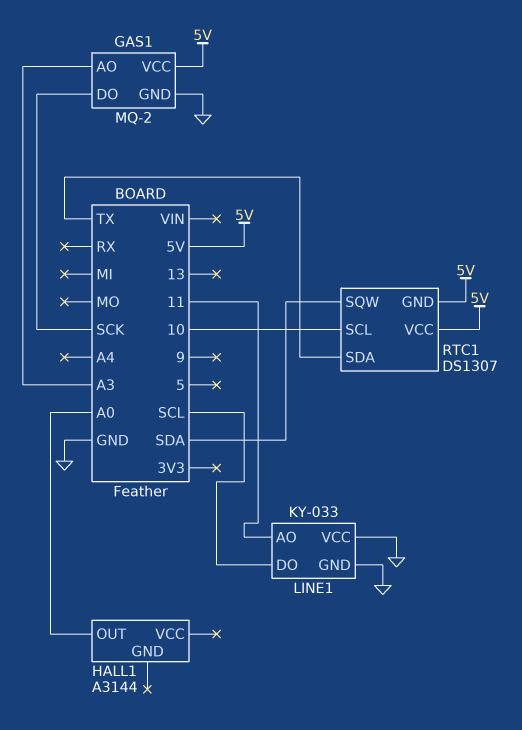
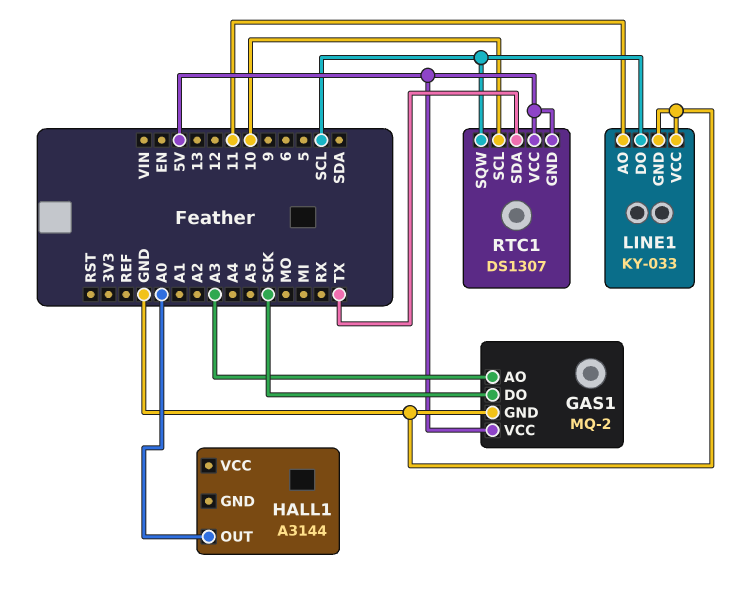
RTC1 pin SQW: SDA -> SCL

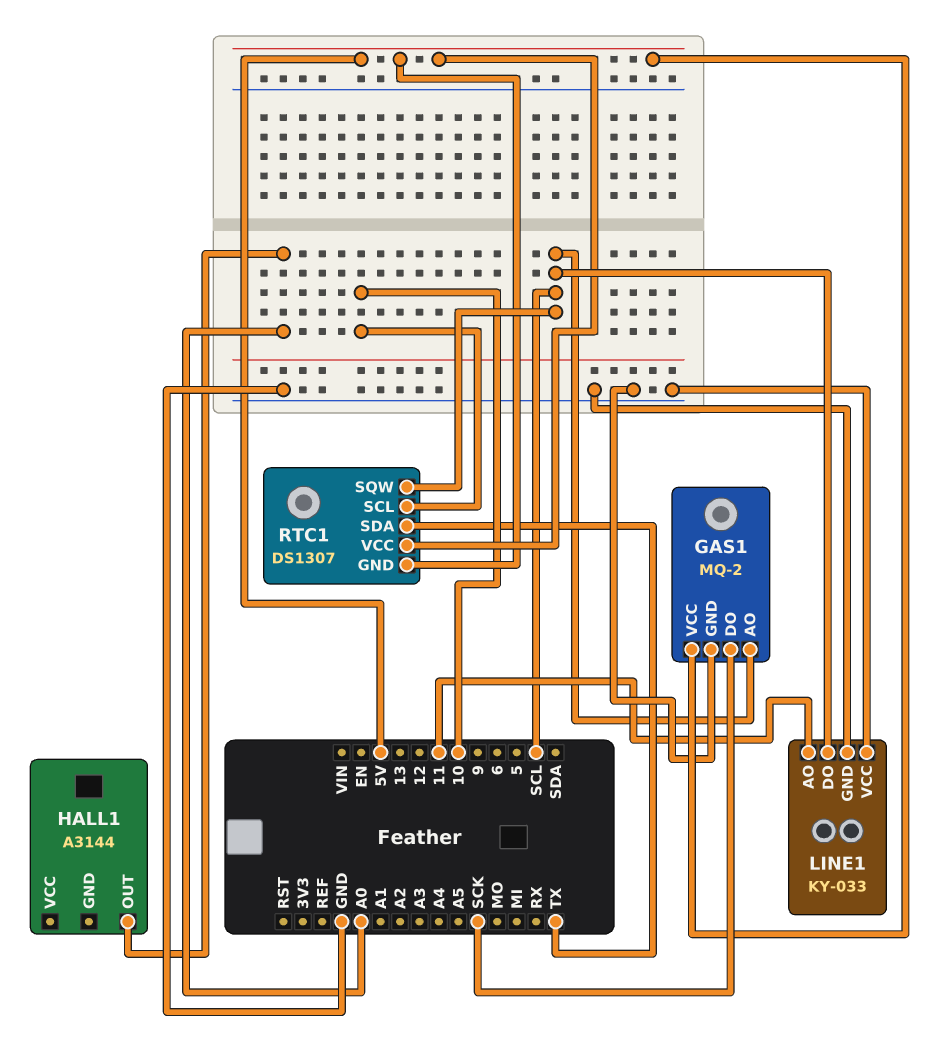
GAS1 pin AO: A3 -> SCL

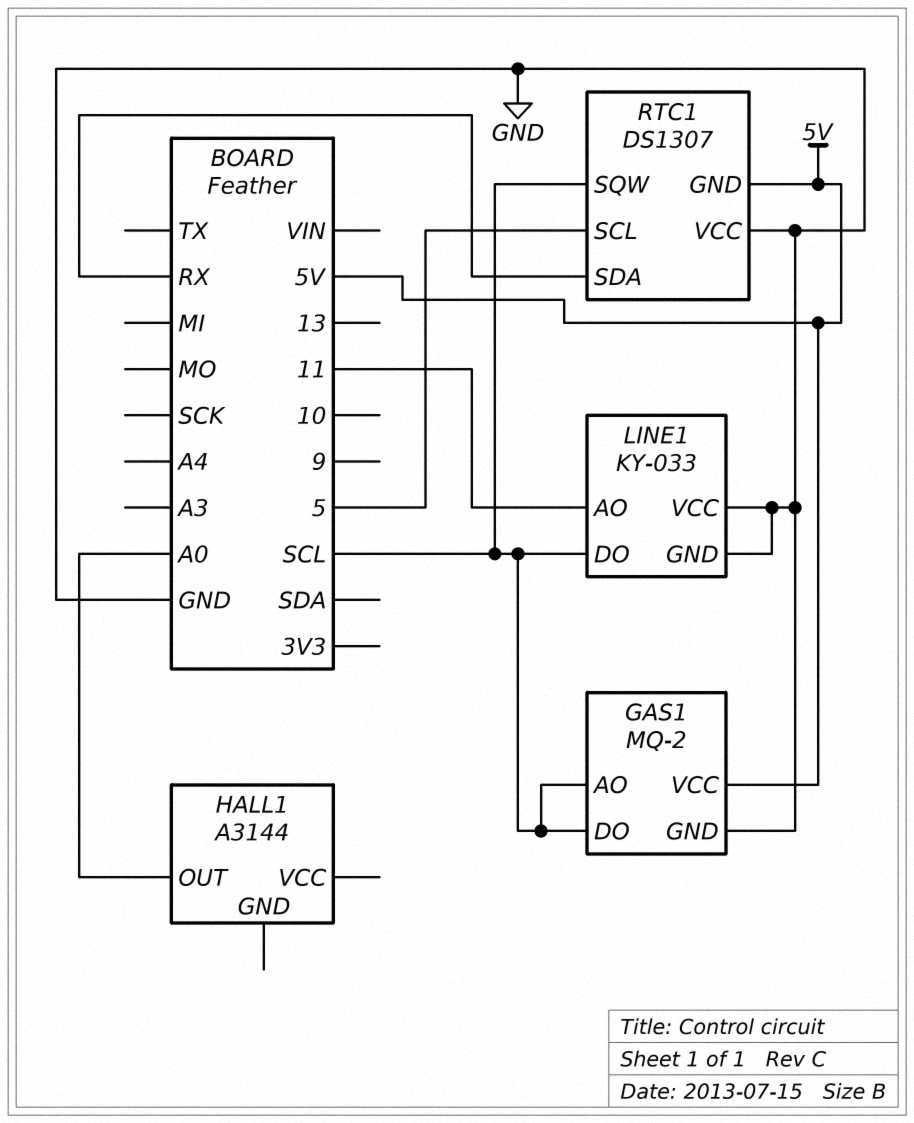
GAS1 pin DO: SCK -> SCL
RTC1 pin SCL: 10 -> 5
RTC1 pin SDA: TX -> RX
RTC1 pin VCC: 5V -> GND

